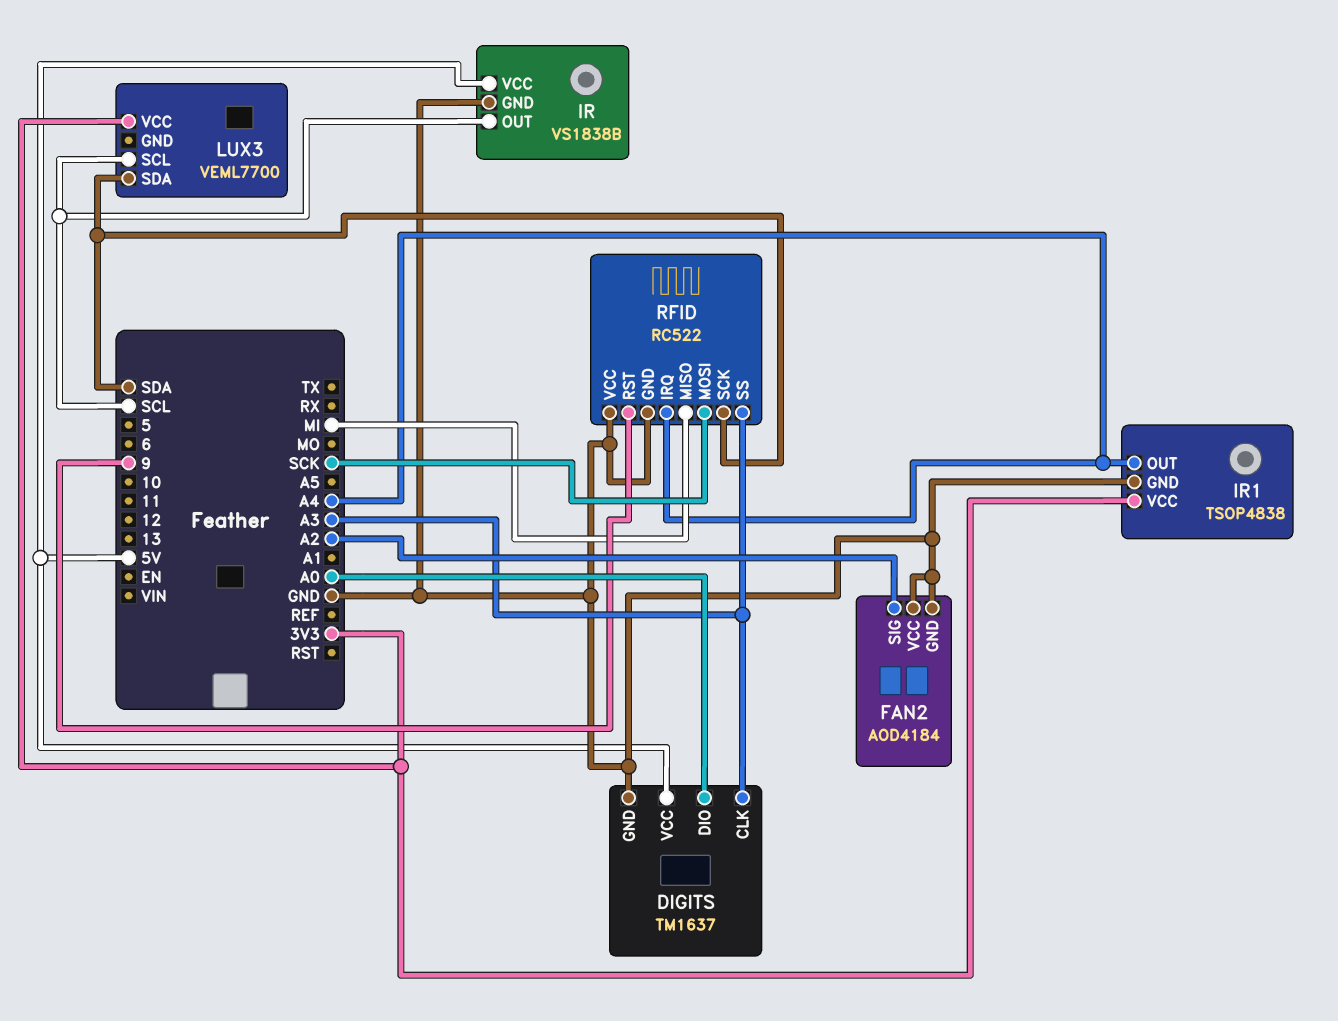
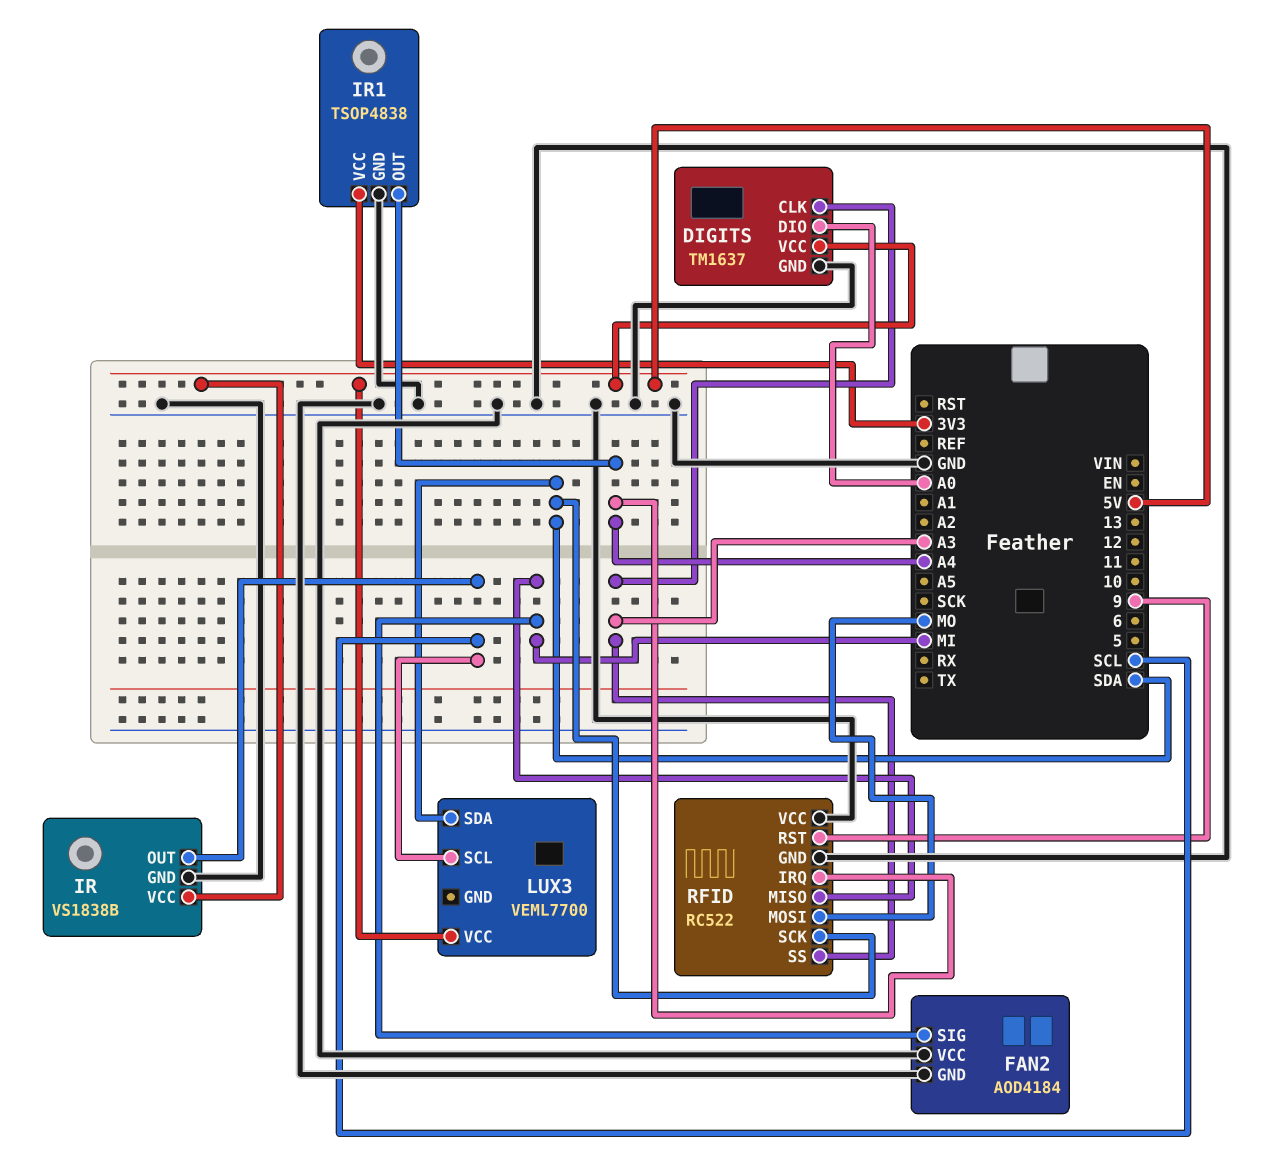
FAN2 pin SIG: A2 -> MI
LUX3 pin VCC: 3V3 -> 5V
RFID pin MOSI: SCK -> MO

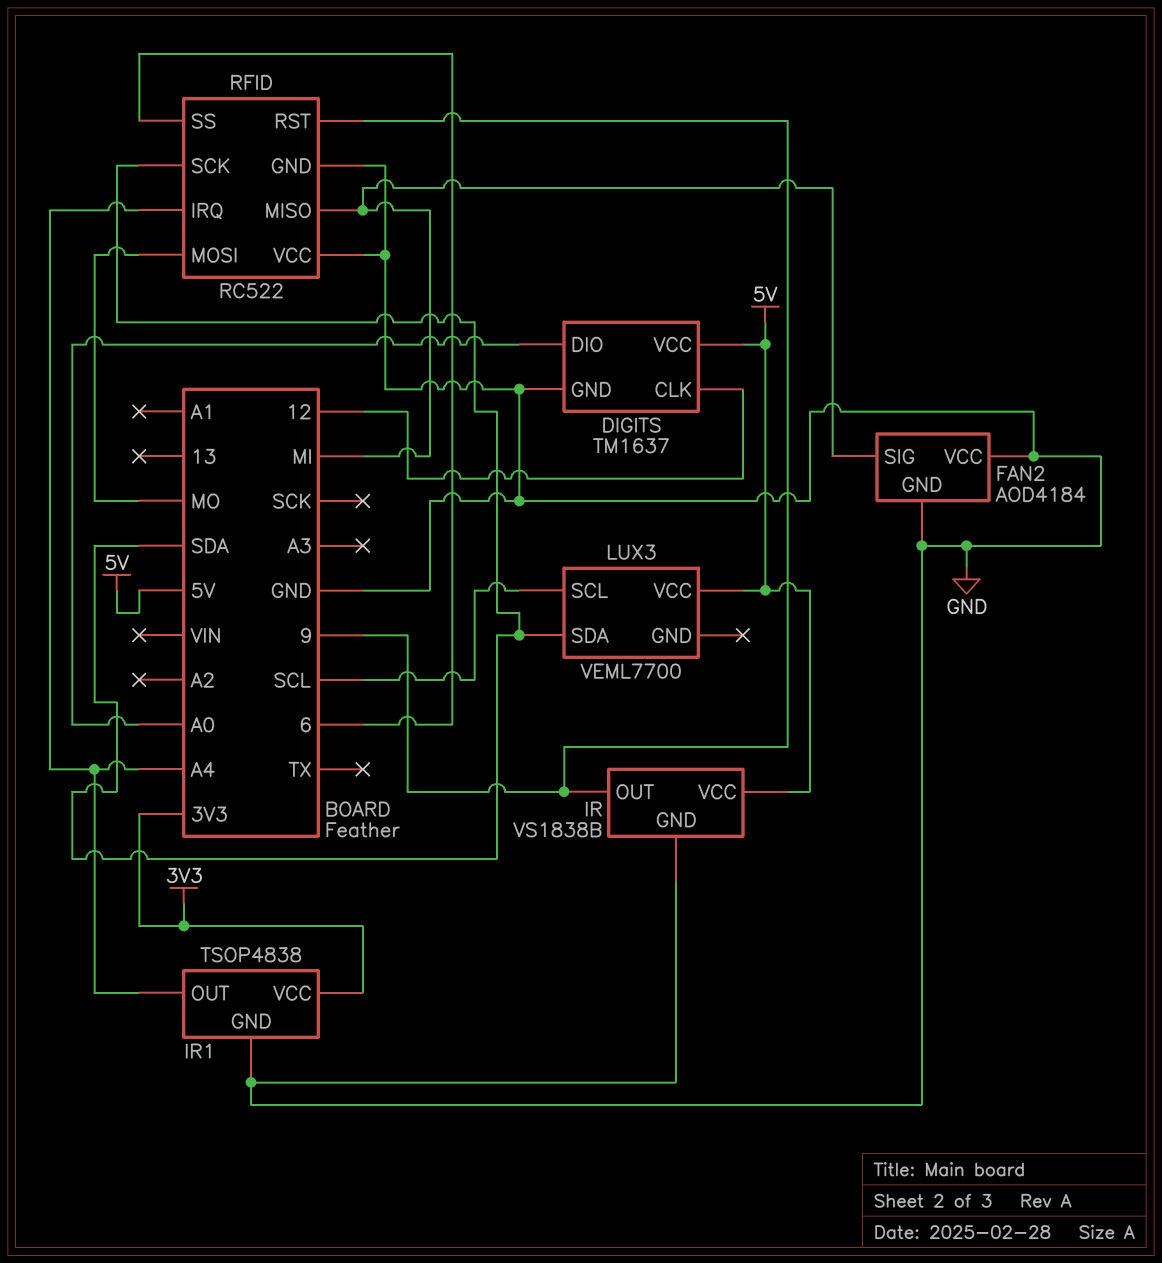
DIGITS pin CLK: A3 -> 12
IR pin OUT: SCL -> 9
RFID pin SS: A3 -> 6

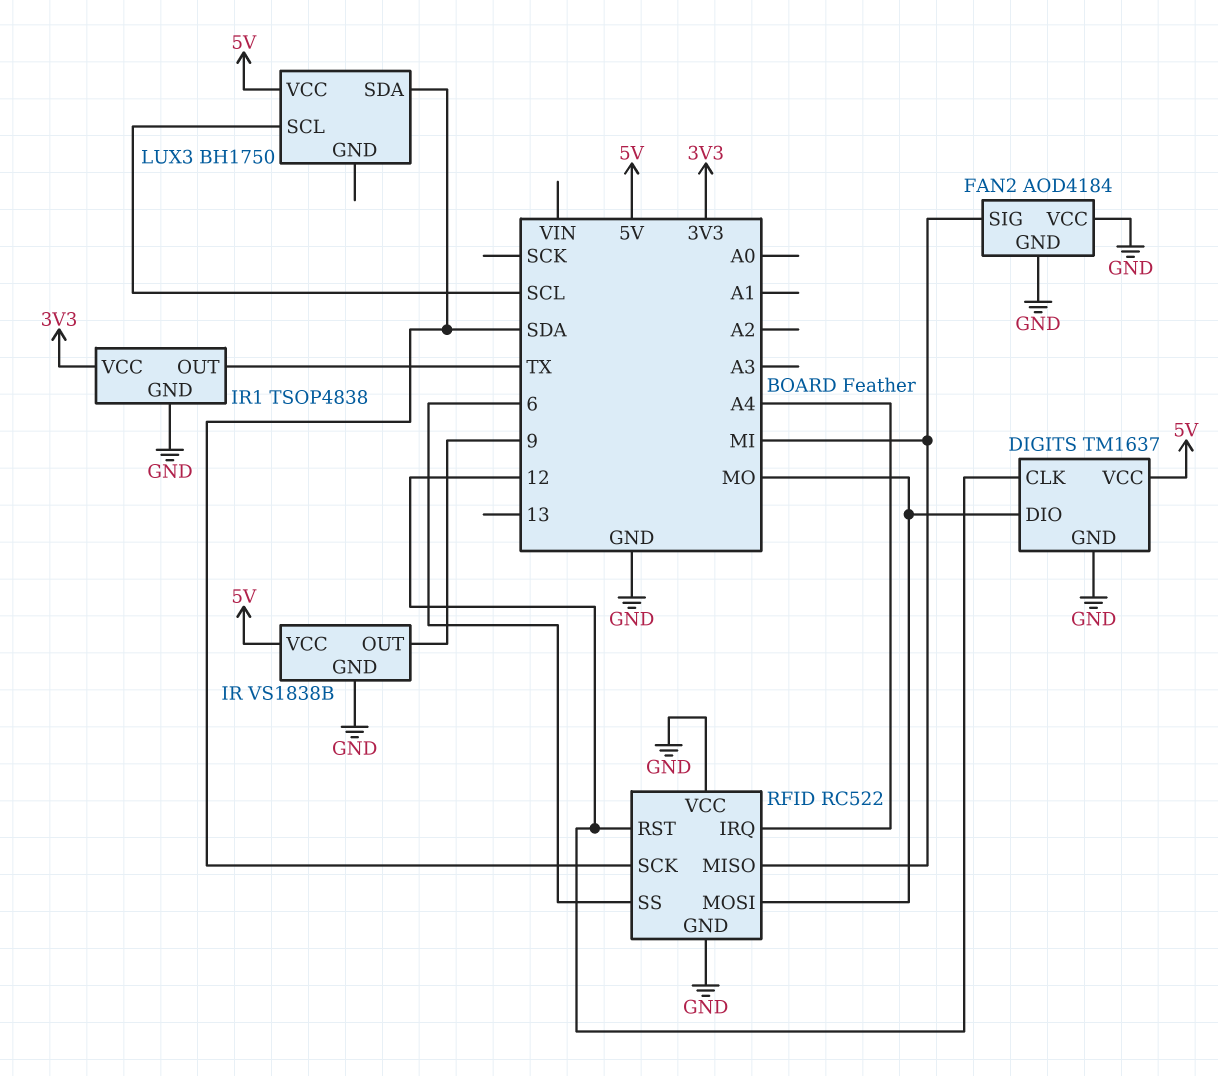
DIGITS pin DIO: A0 -> MO
IR1 pin OUT: A4 -> TX
LUX3: VEML7700 -> BH1750
RFID pin RST: 9 -> 12

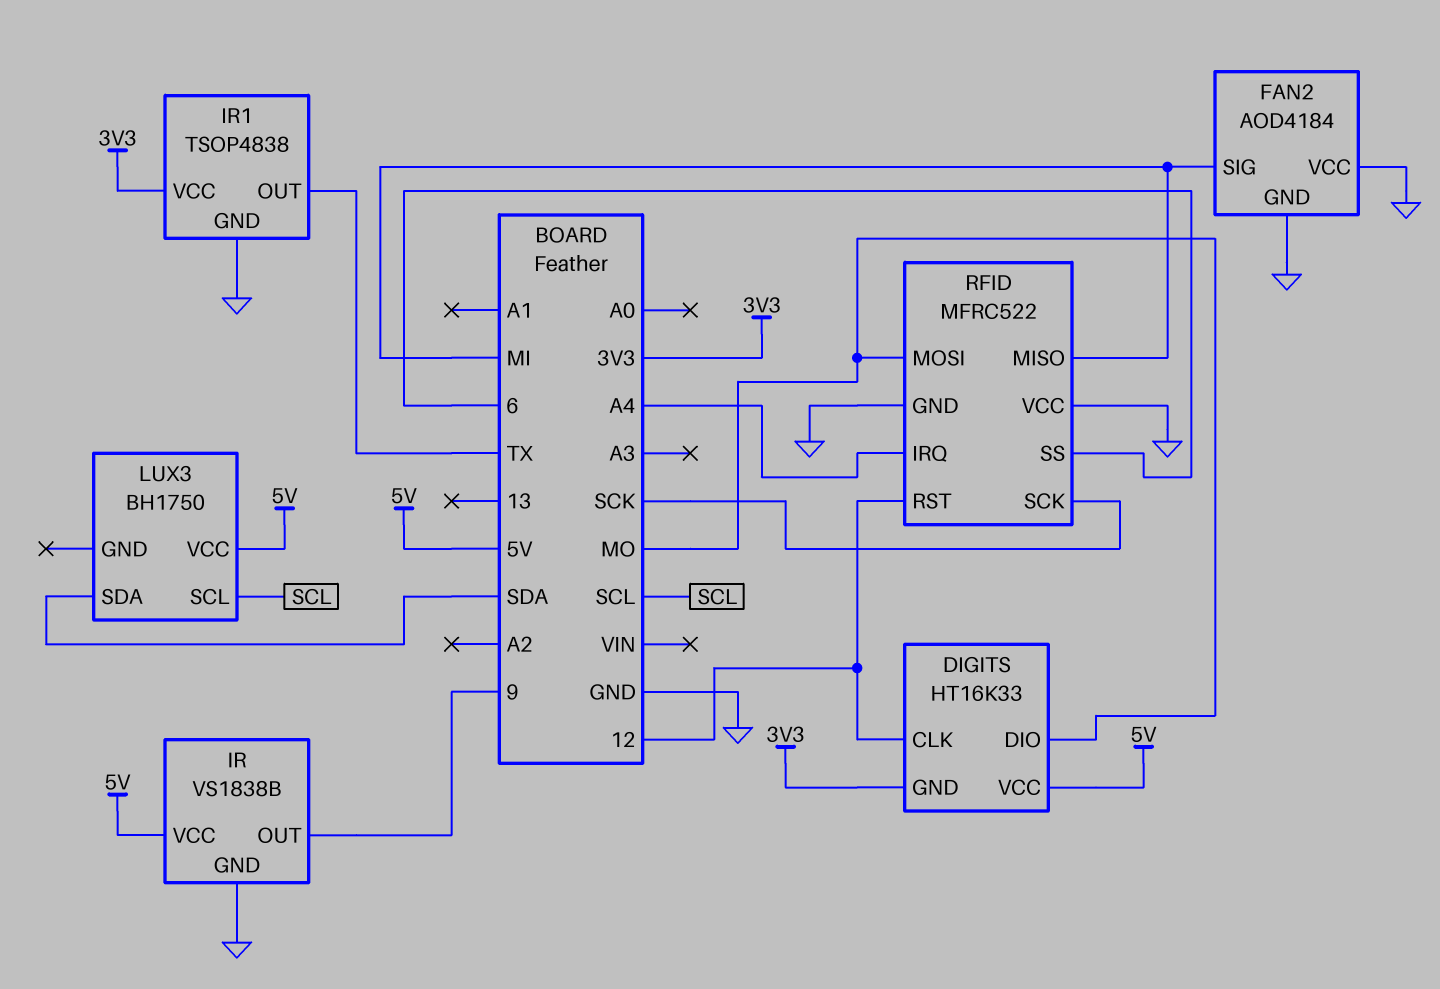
DIGITS: TM1637 -> HT16K33
DIGITS pin GND: GND -> 3V3
RFID: RC522 -> MFRC522
RFID pin SCK: SDA -> SCK

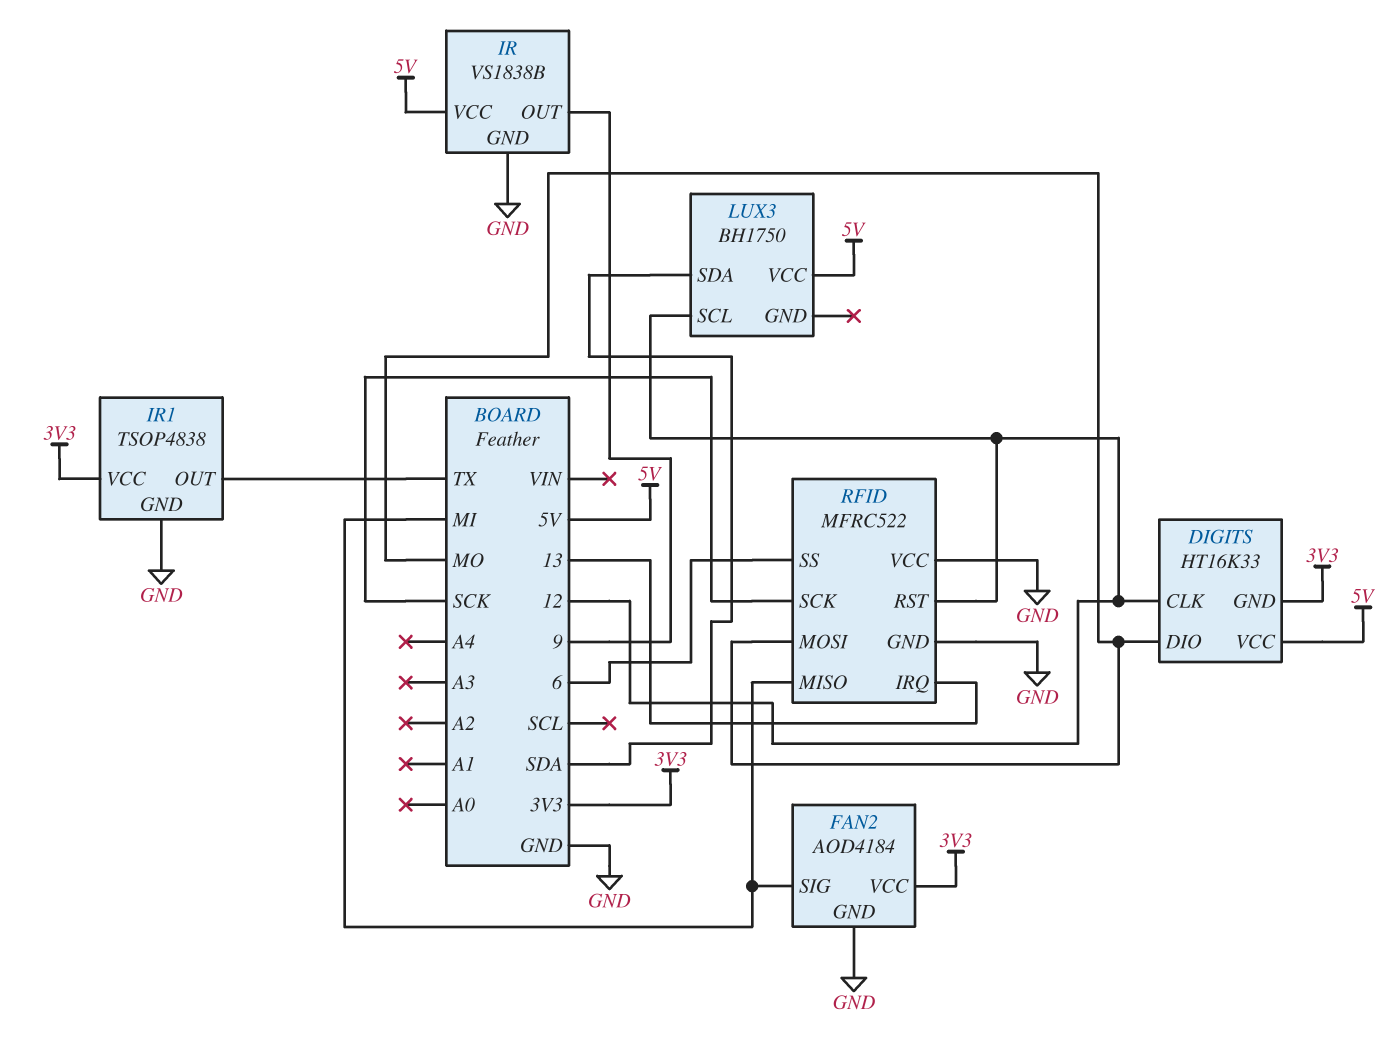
FAN2 pin VCC: GND -> 3V3
LUX3 pin SCL: SCL -> 12
RFID pin IRQ: A4 -> 13

